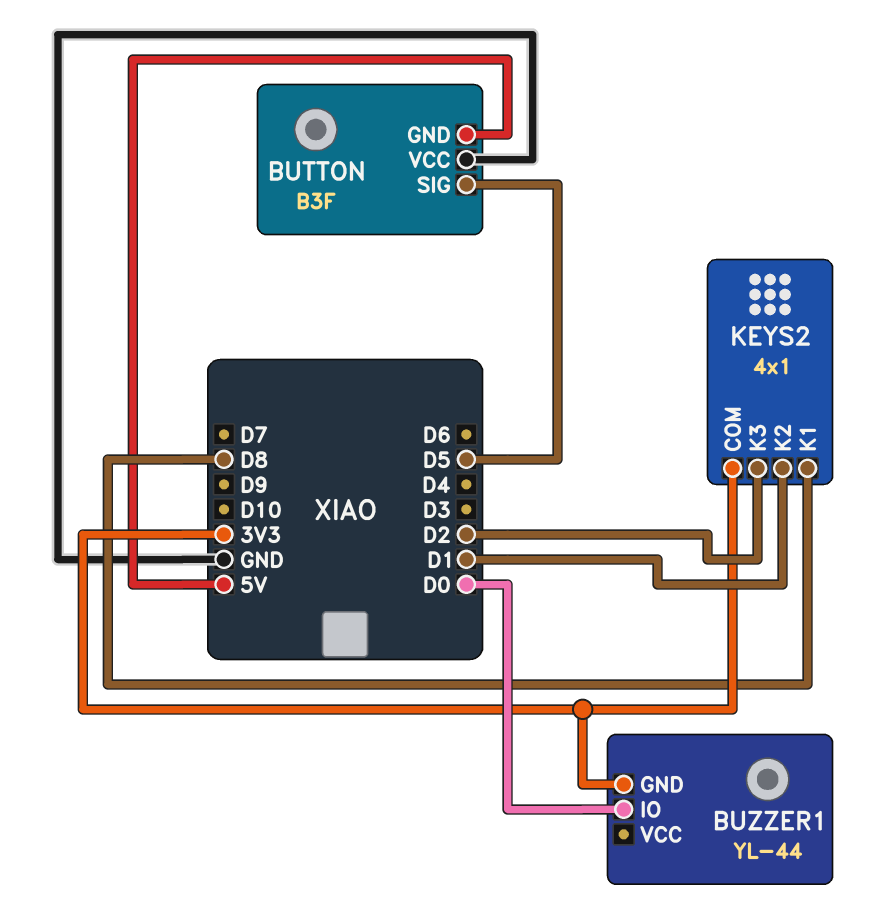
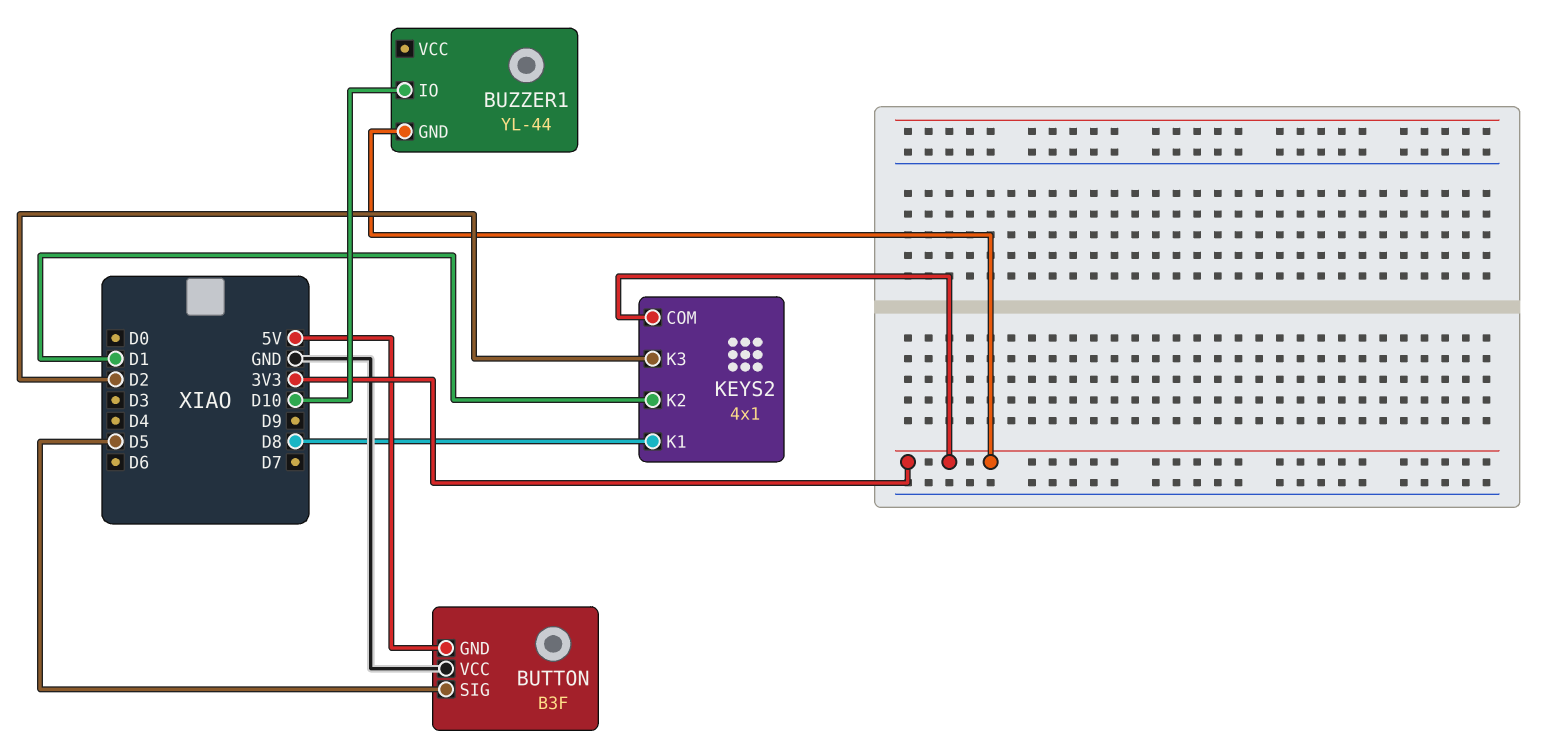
BUZZER1 pin IO: D0 -> D10

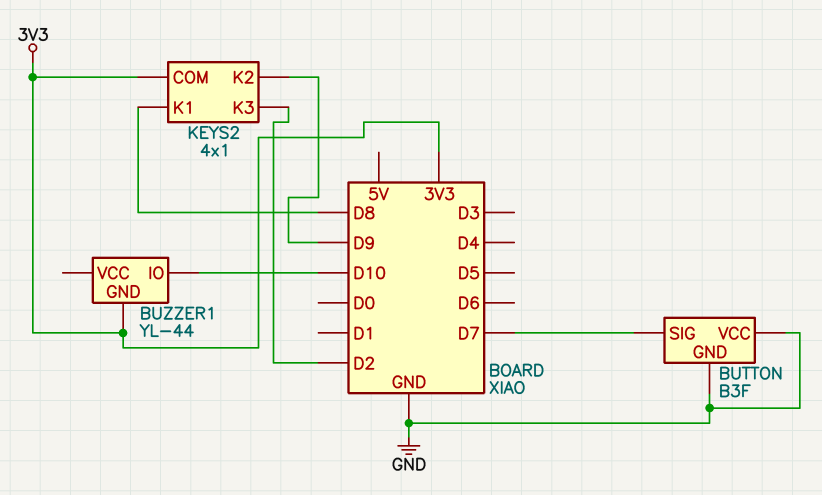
BUTTON pin GND: 5V -> GND
BUTTON pin SIG: D5 -> D7
KEYS2 pin K2: D1 -> D9

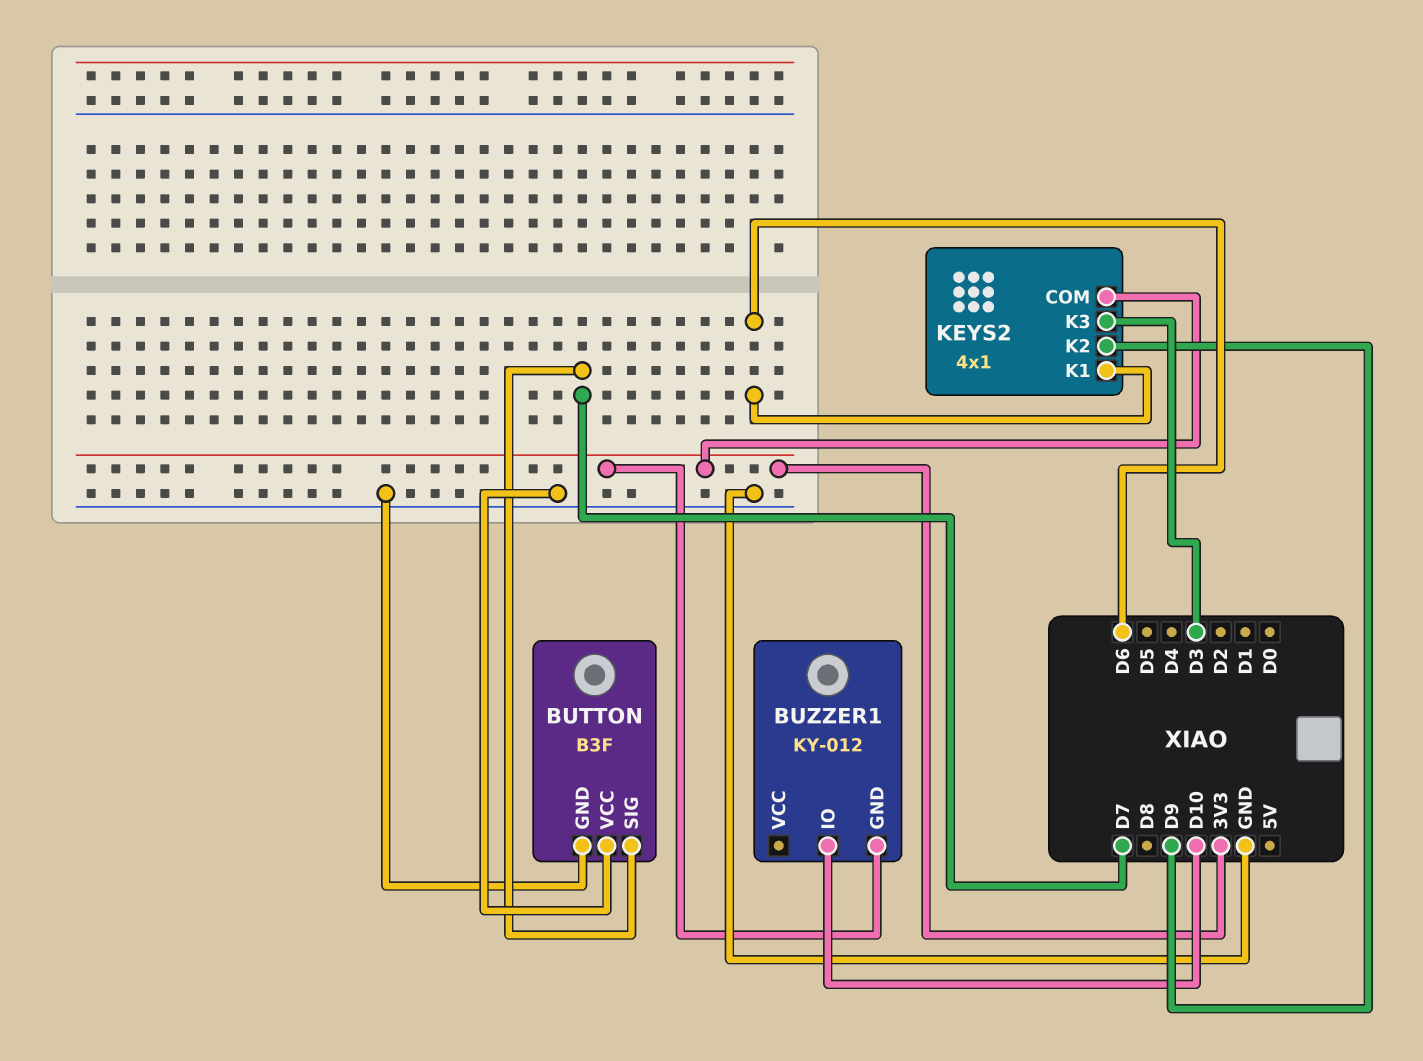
BUZZER1: YL-44 -> KY-012
KEYS2 pin K1: D8 -> D6
KEYS2 pin K3: D2 -> D3

